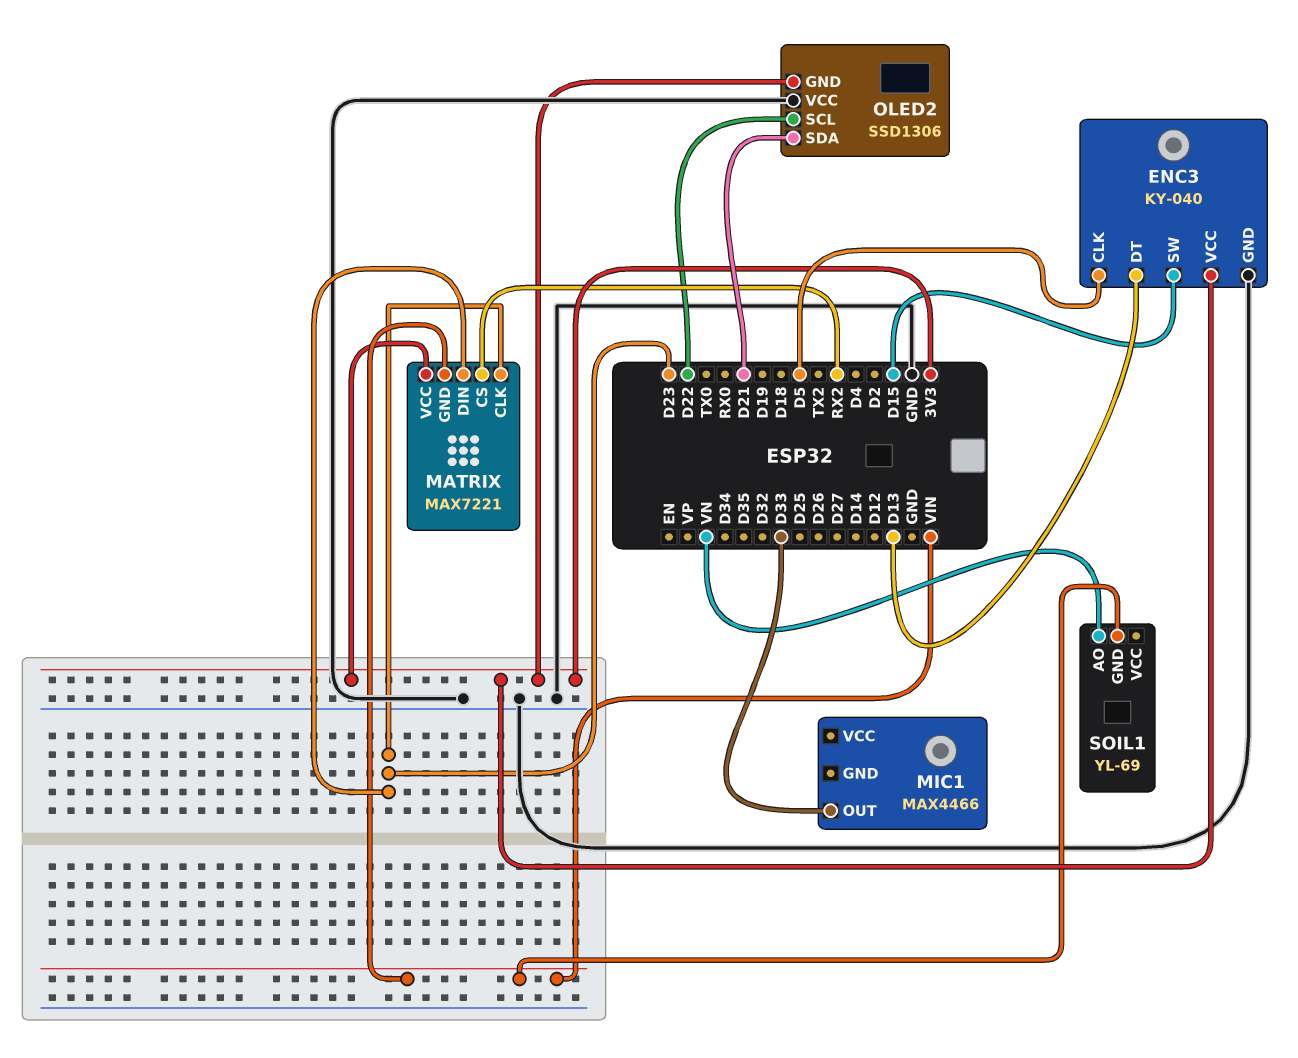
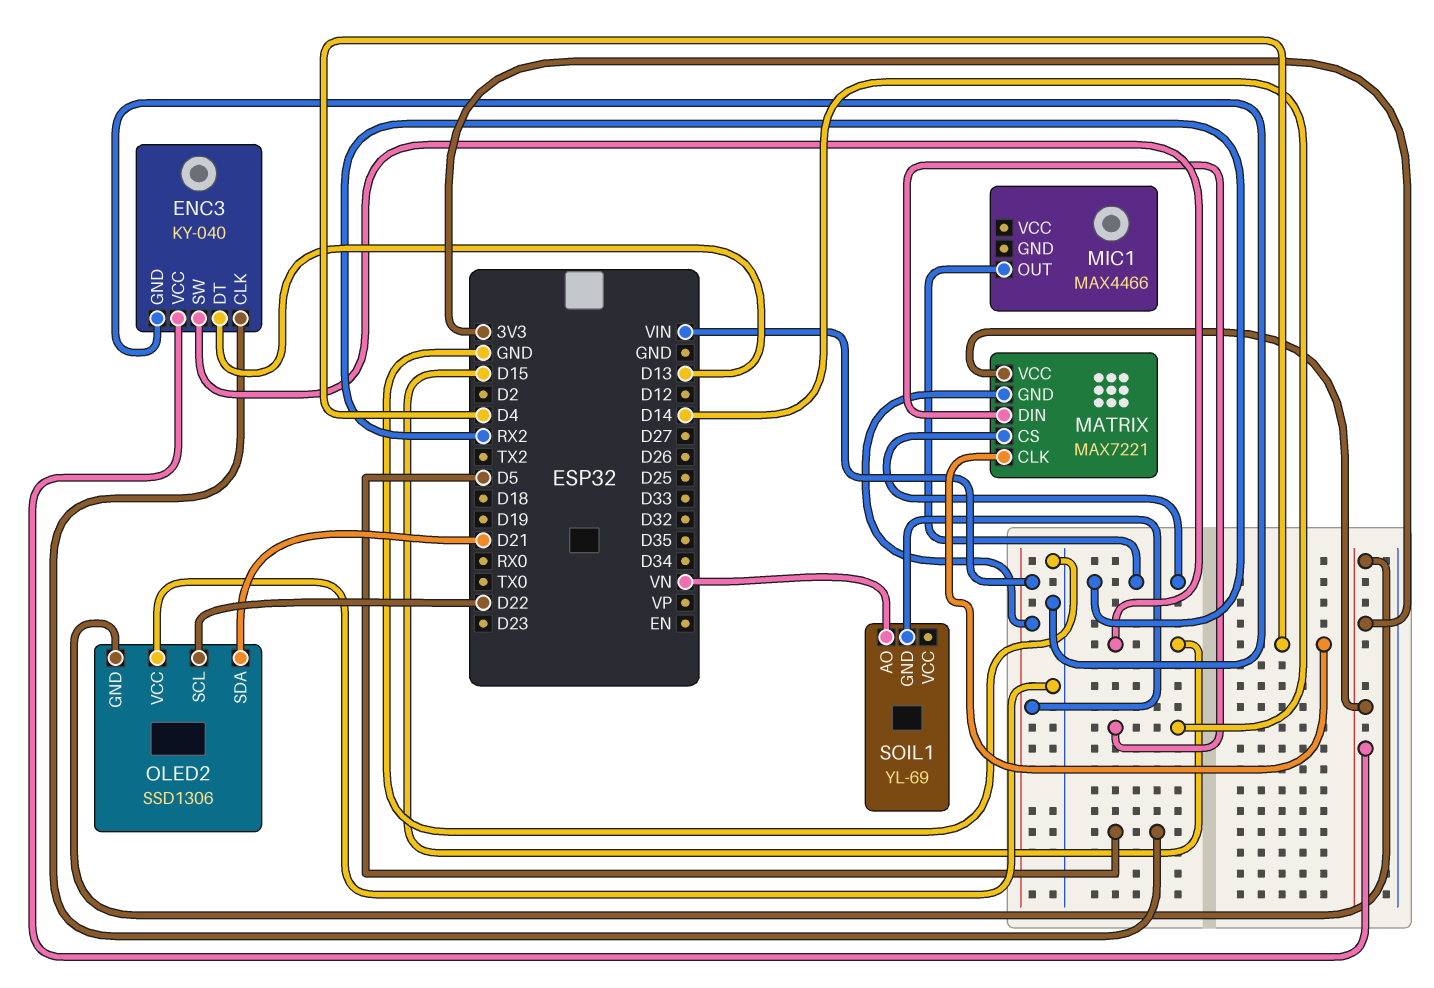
MATRIX pin CLK: D23 -> D4
MATRIX pin DIN: D23 -> D14
MIC1 pin OUT: D33 -> RX2

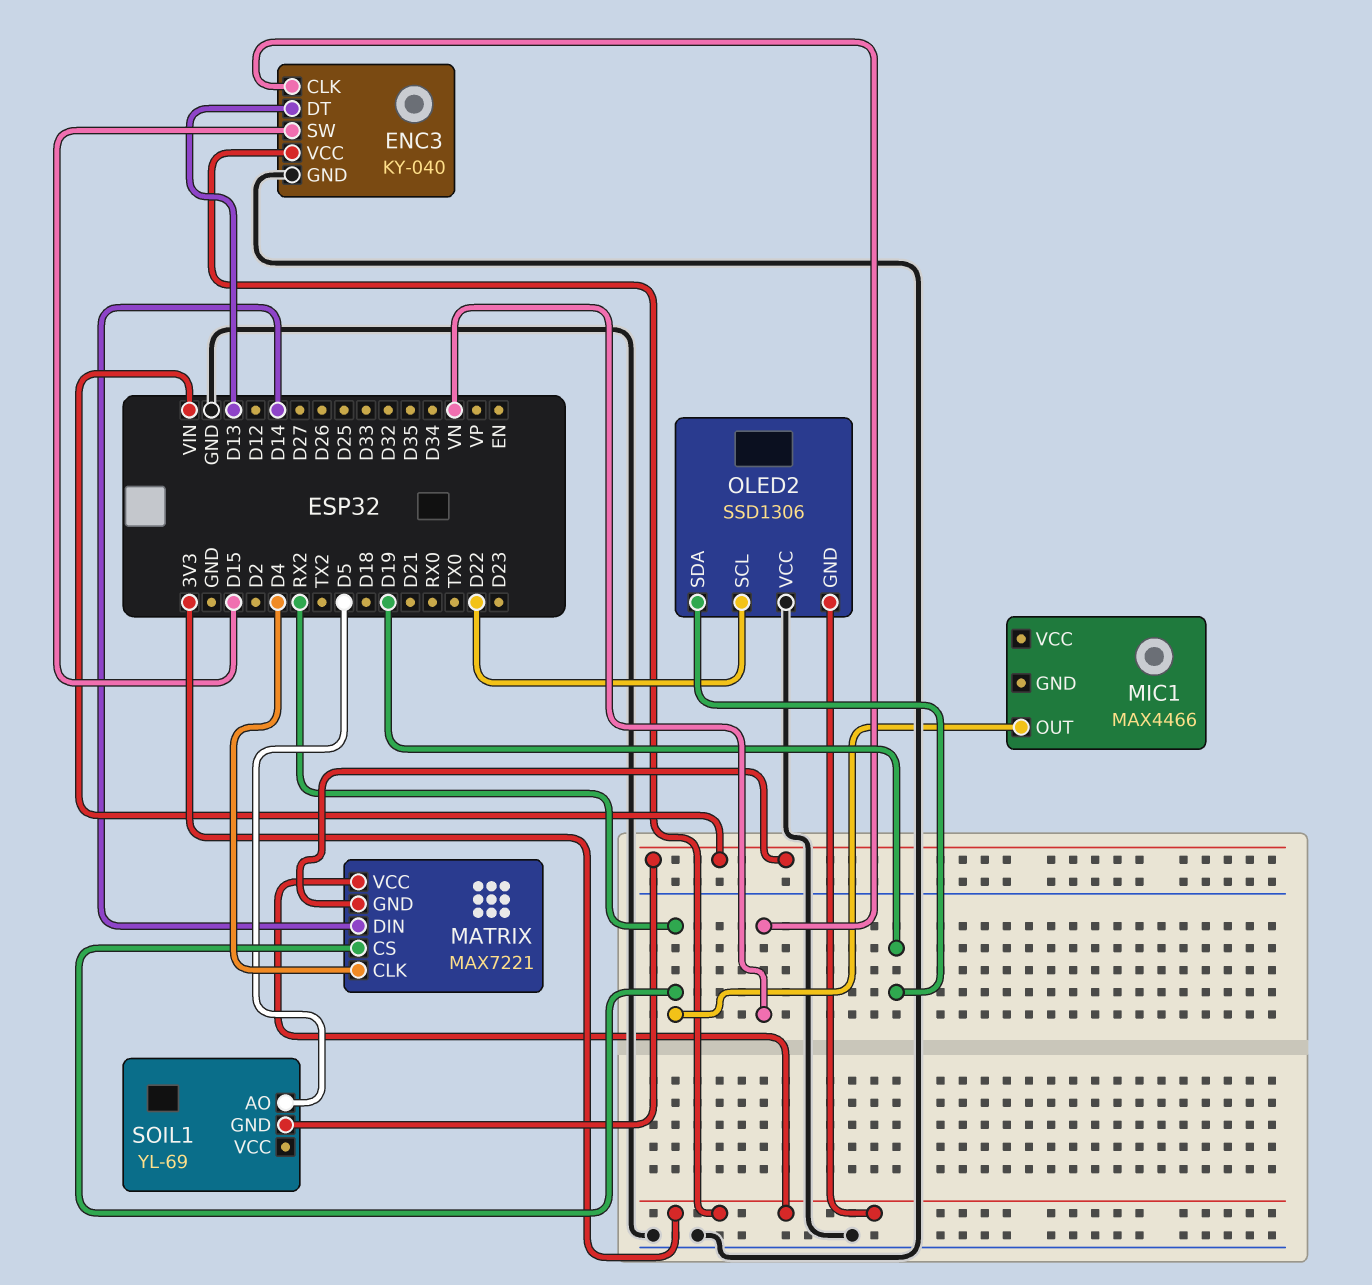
ENC3 pin CLK: D5 -> VN
OLED2 pin SDA: D21 -> D19
SOIL1 pin AO: VN -> D5

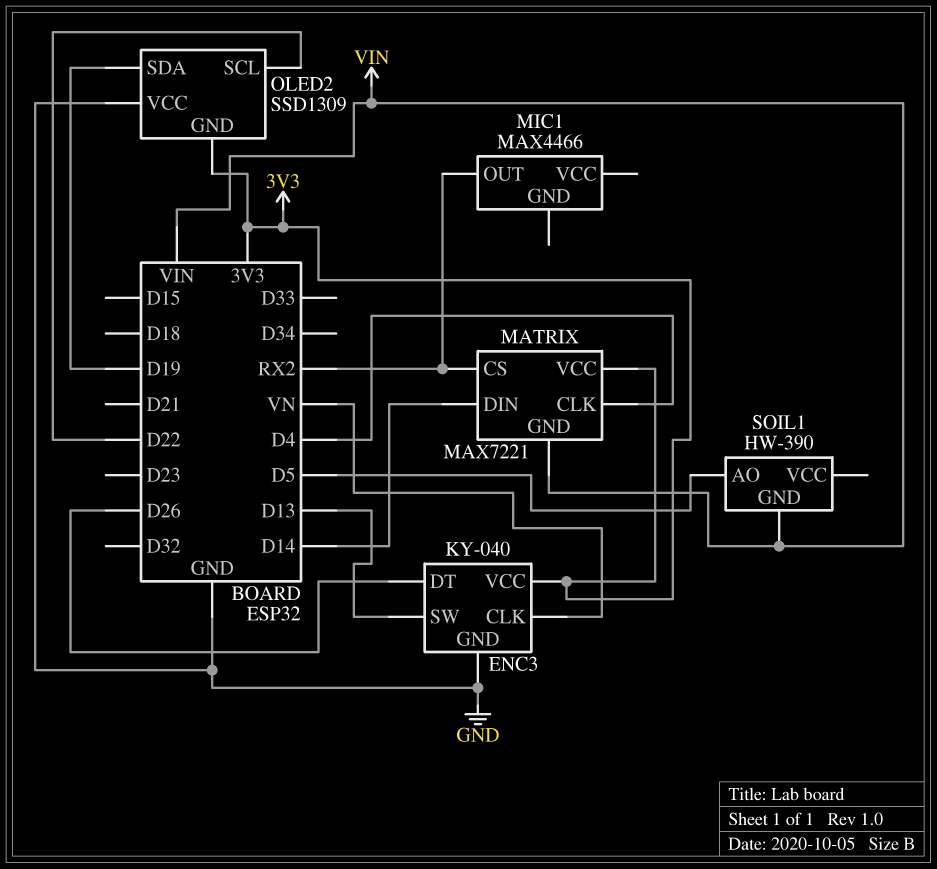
ENC3 pin DT: D13 -> D26
ENC3 pin SW: D15 -> D13
OLED2: SSD1306 -> SSD1309
SOIL1: YL-69 -> HW-390

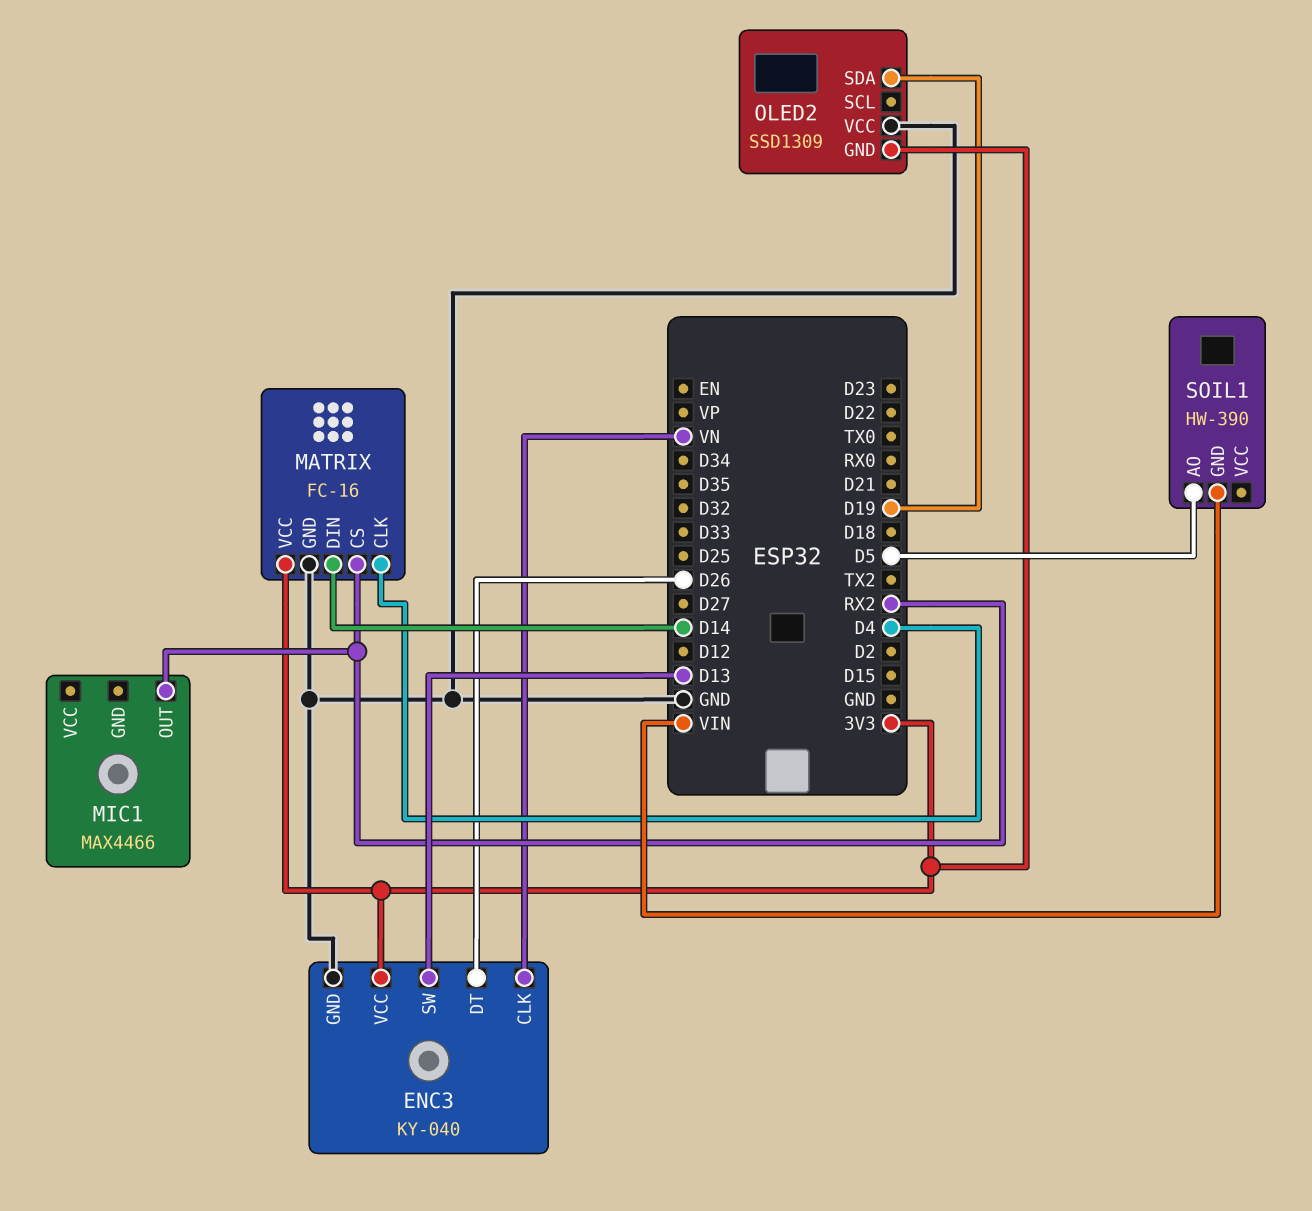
MATRIX: MAX7221 -> FC-16
MATRIX pin GND: VIN -> GND
OLED2 pin SCL: D22 -> none

